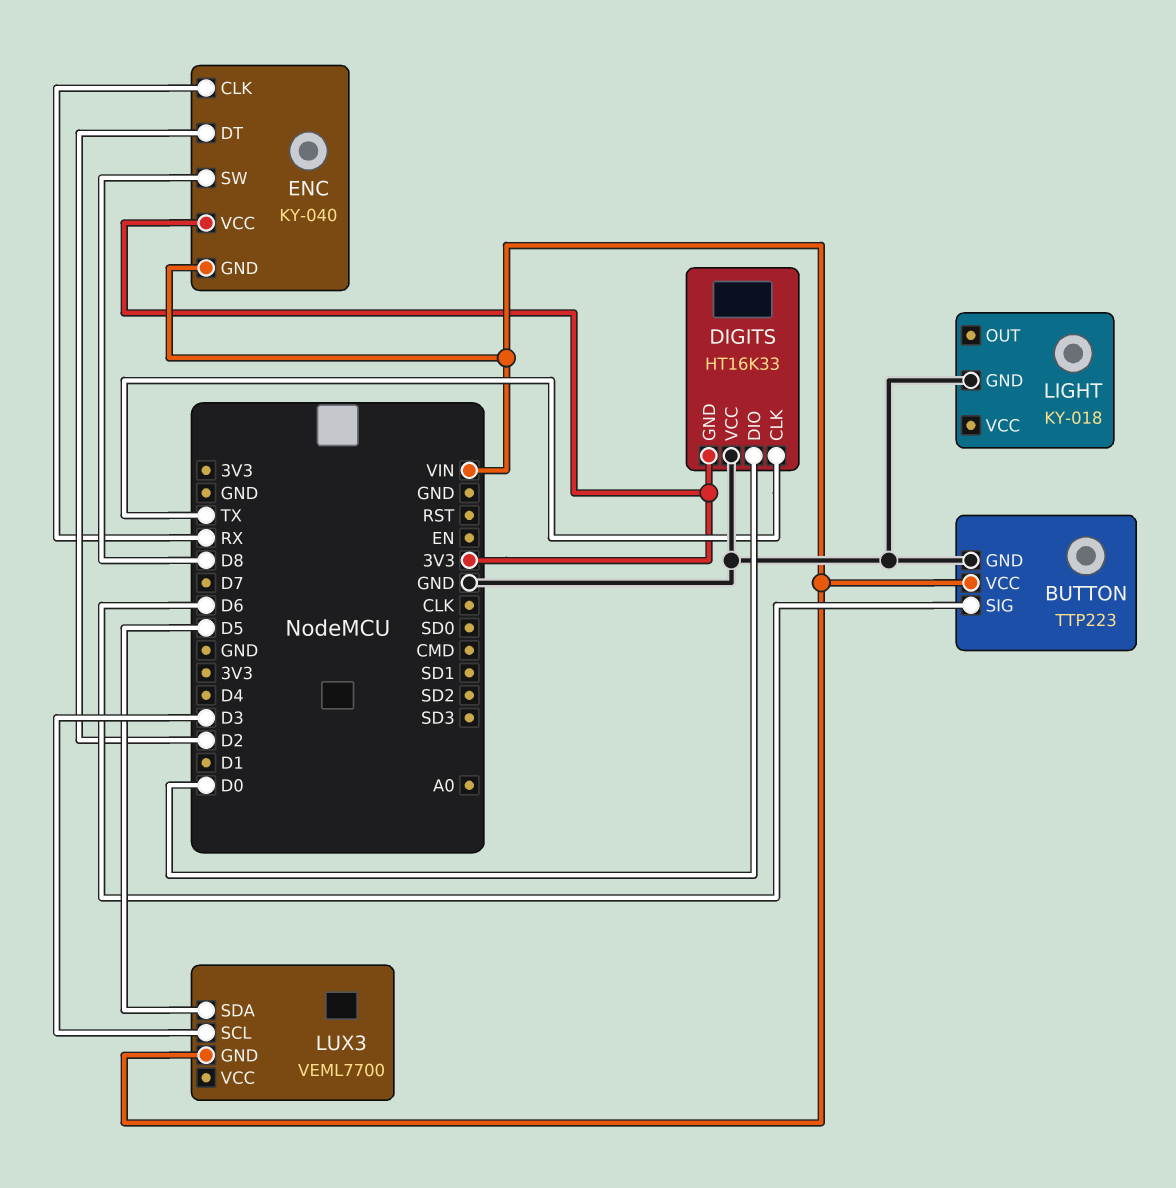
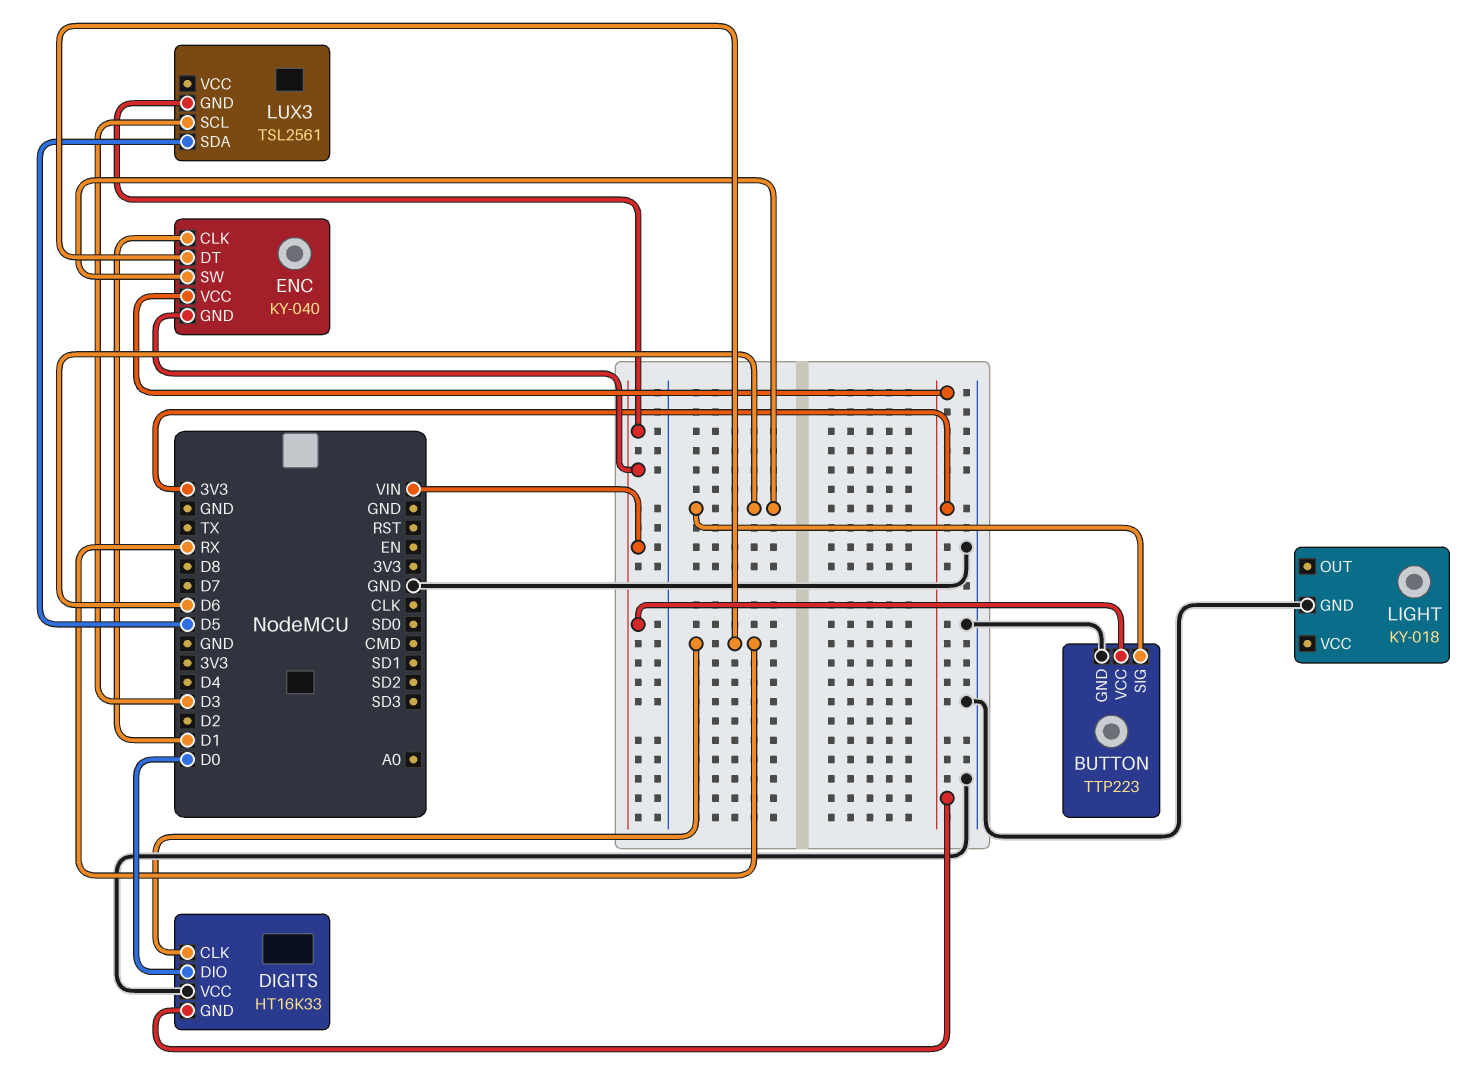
DIGITS pin CLK: TX -> RX
ENC pin CLK: RX -> D1
ENC pin DT: D2 -> RX
ENC pin SW: D8 -> D6
LUX3: VEML7700 -> TSL2561

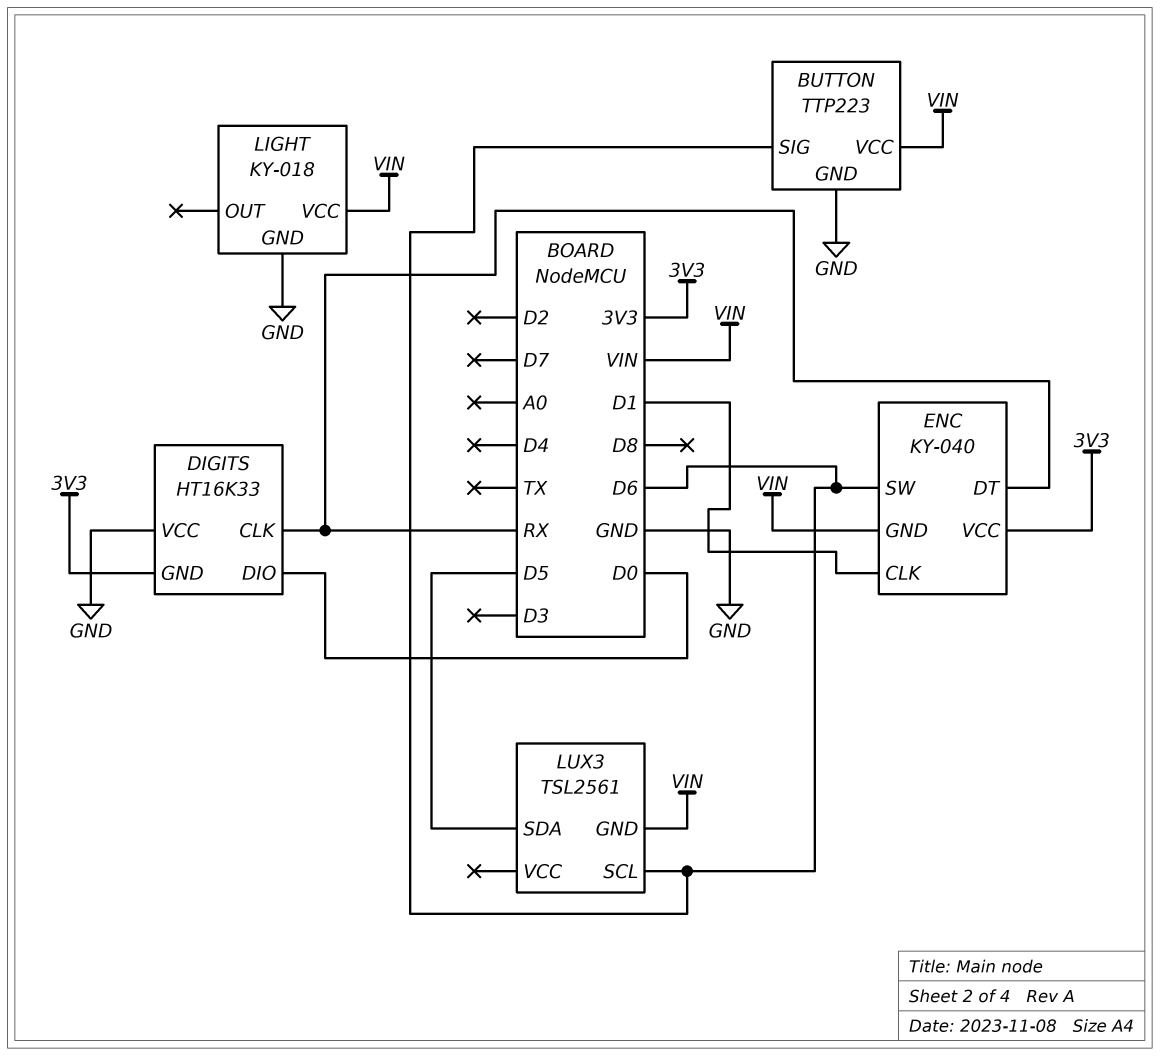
LIGHT pin VCC: none -> VIN
LUX3 pin SCL: D3 -> D6

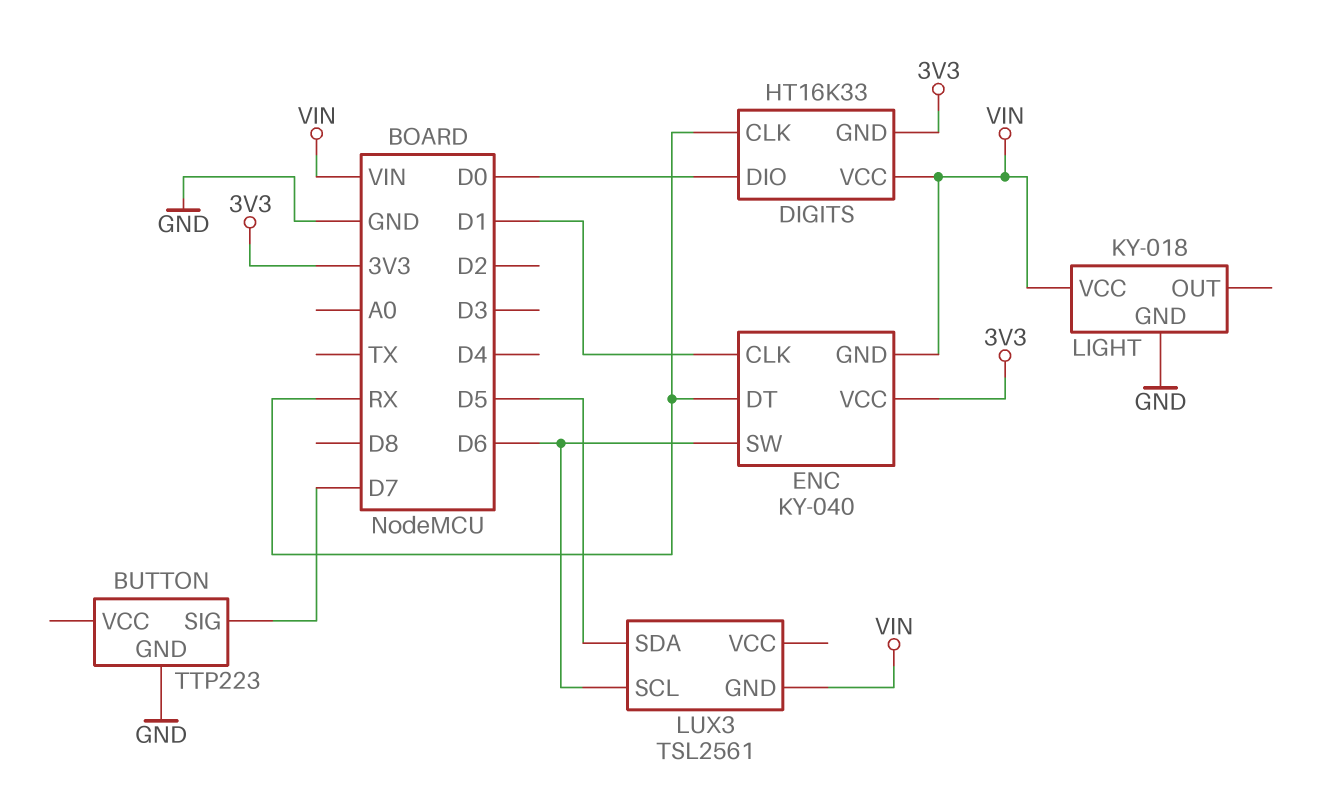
BUTTON pin SIG: D6 -> D7
BUTTON pin VCC: VIN -> none
DIGITS pin VCC: GND -> VIN

